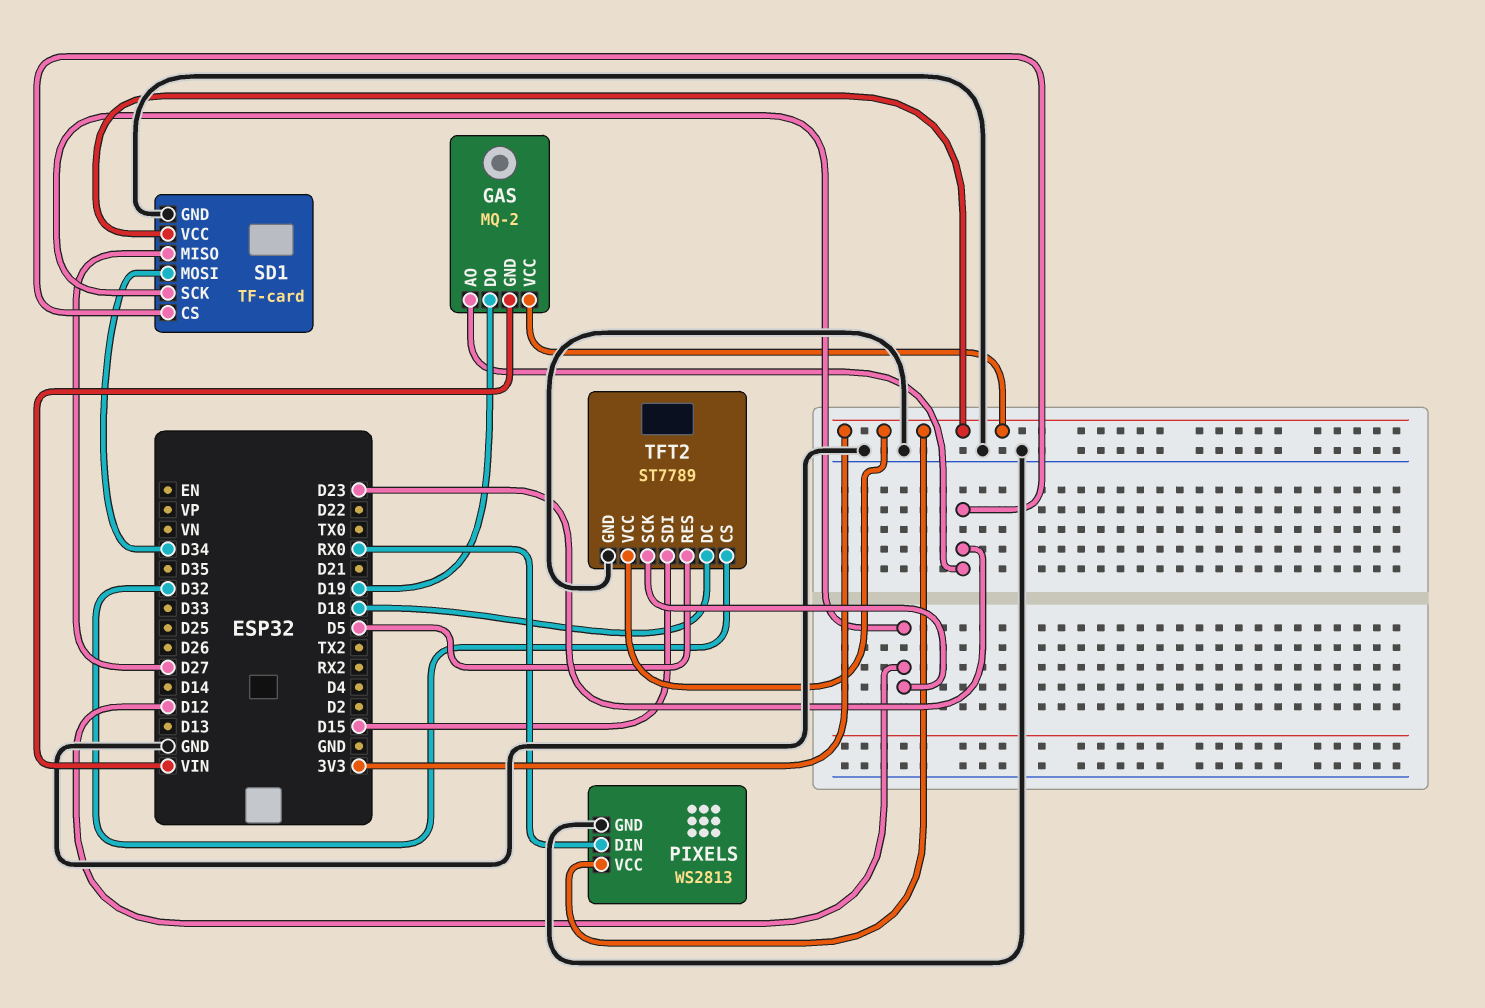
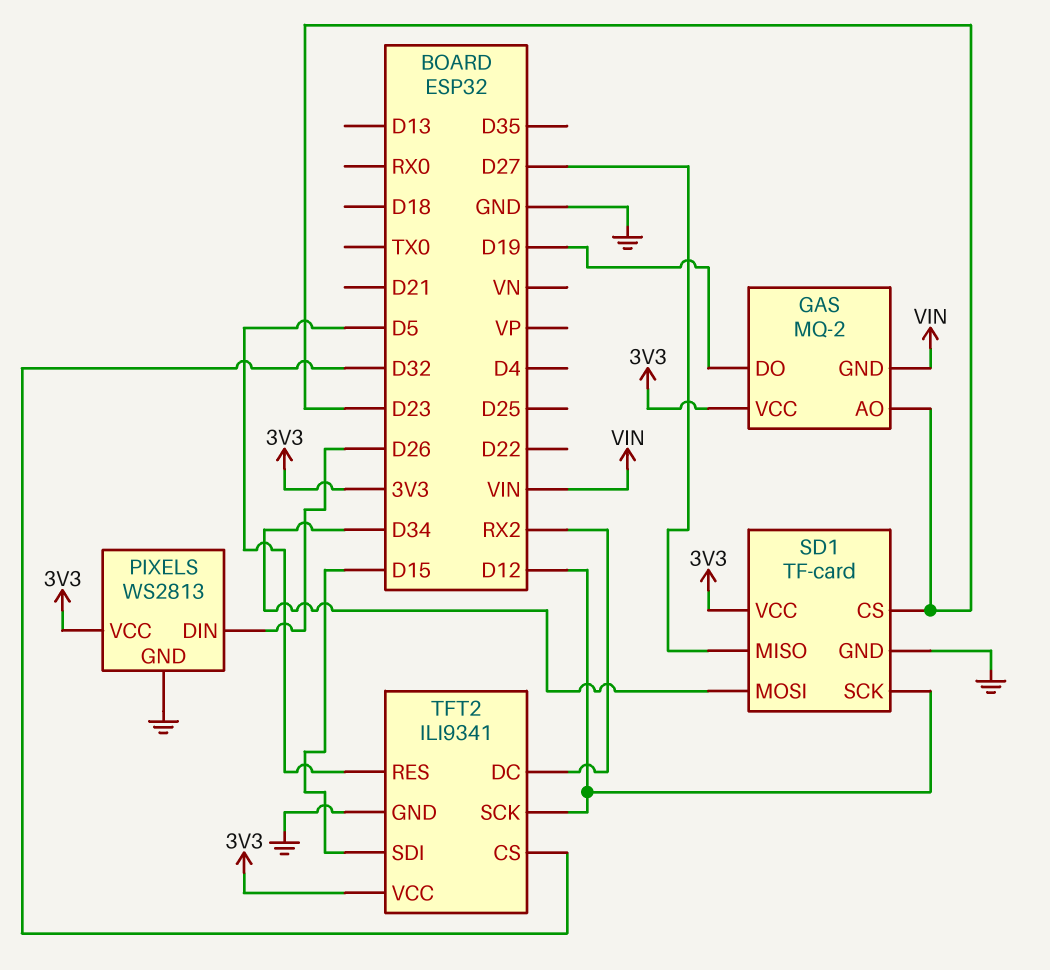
PIXELS pin DIN: RX0 -> D26
TFT2: ST7789 -> ILI9341
TFT2 pin DC: D18 -> RX2

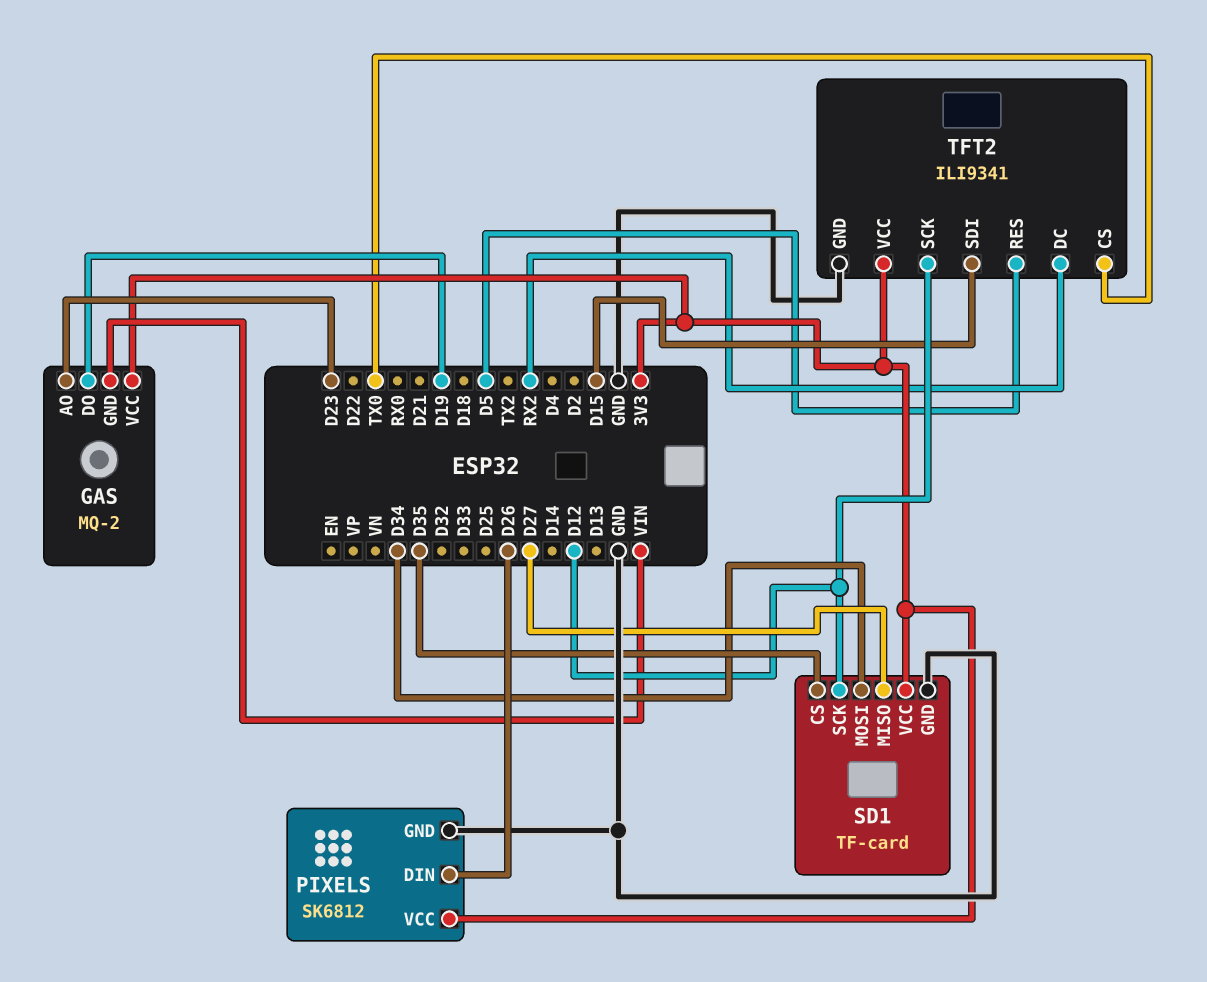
PIXELS: WS2813 -> SK6812
SD1 pin CS: D23 -> D35
TFT2 pin CS: D32 -> TX0

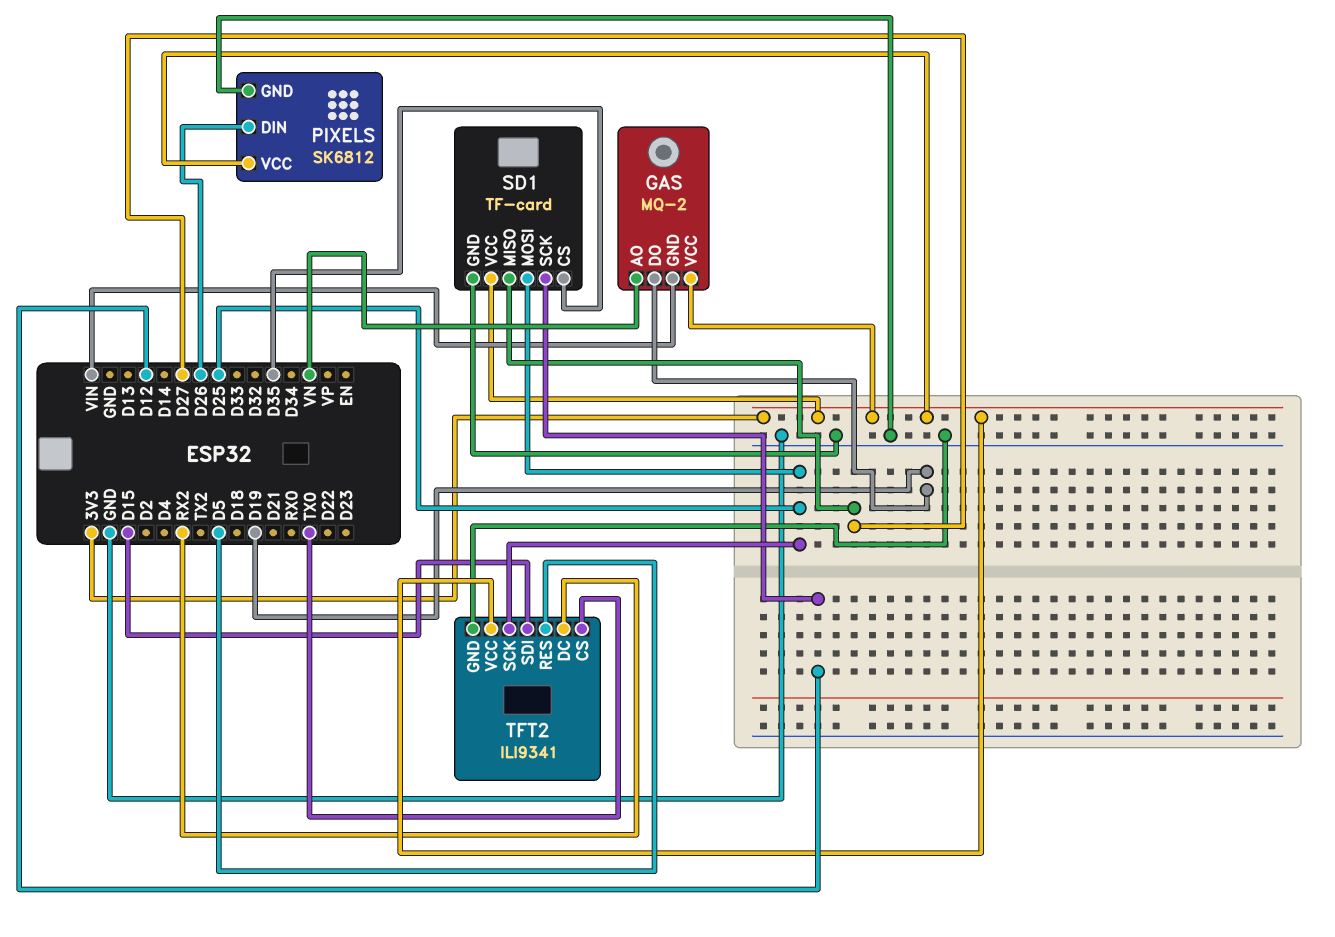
GAS pin AO: D23 -> VN
SD1 pin MOSI: D34 -> D25
TFT2 pin SCK: D12 -> D25

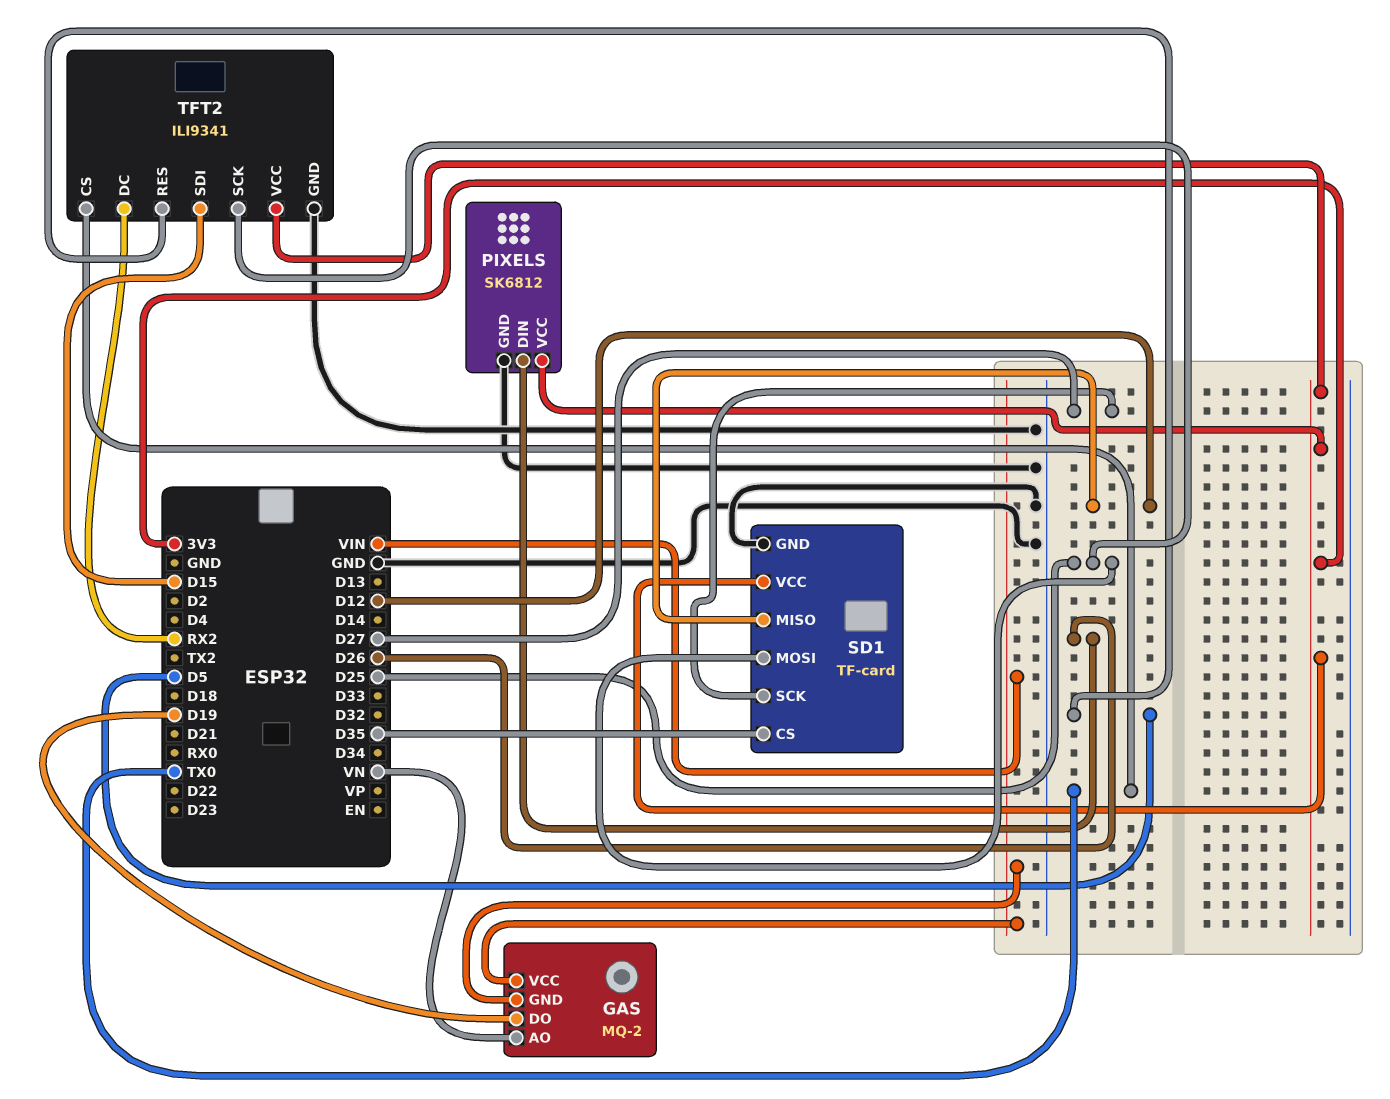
GAS pin VCC: 3V3 -> VIN
SD1 pin MISO: D27 -> D12
SD1 pin SCK: D12 -> D27

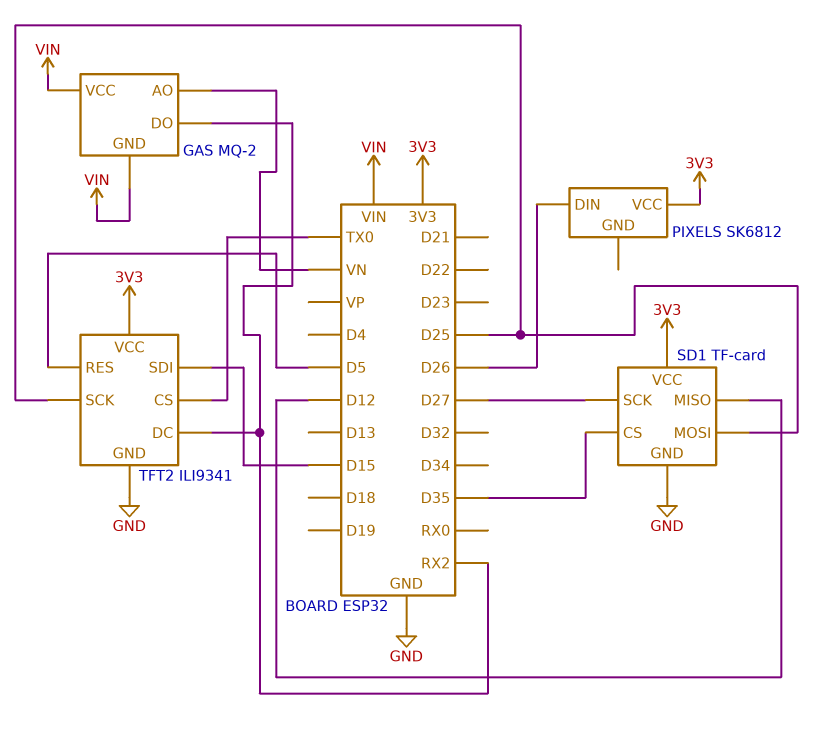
GAS pin DO: D19 -> RX2
PIXELS pin GND: GND -> none

